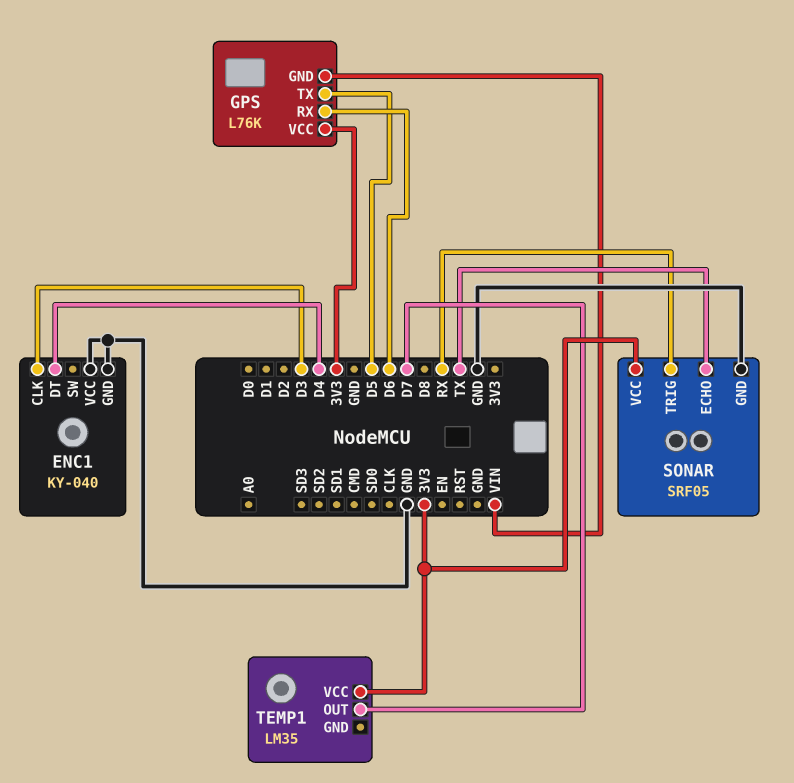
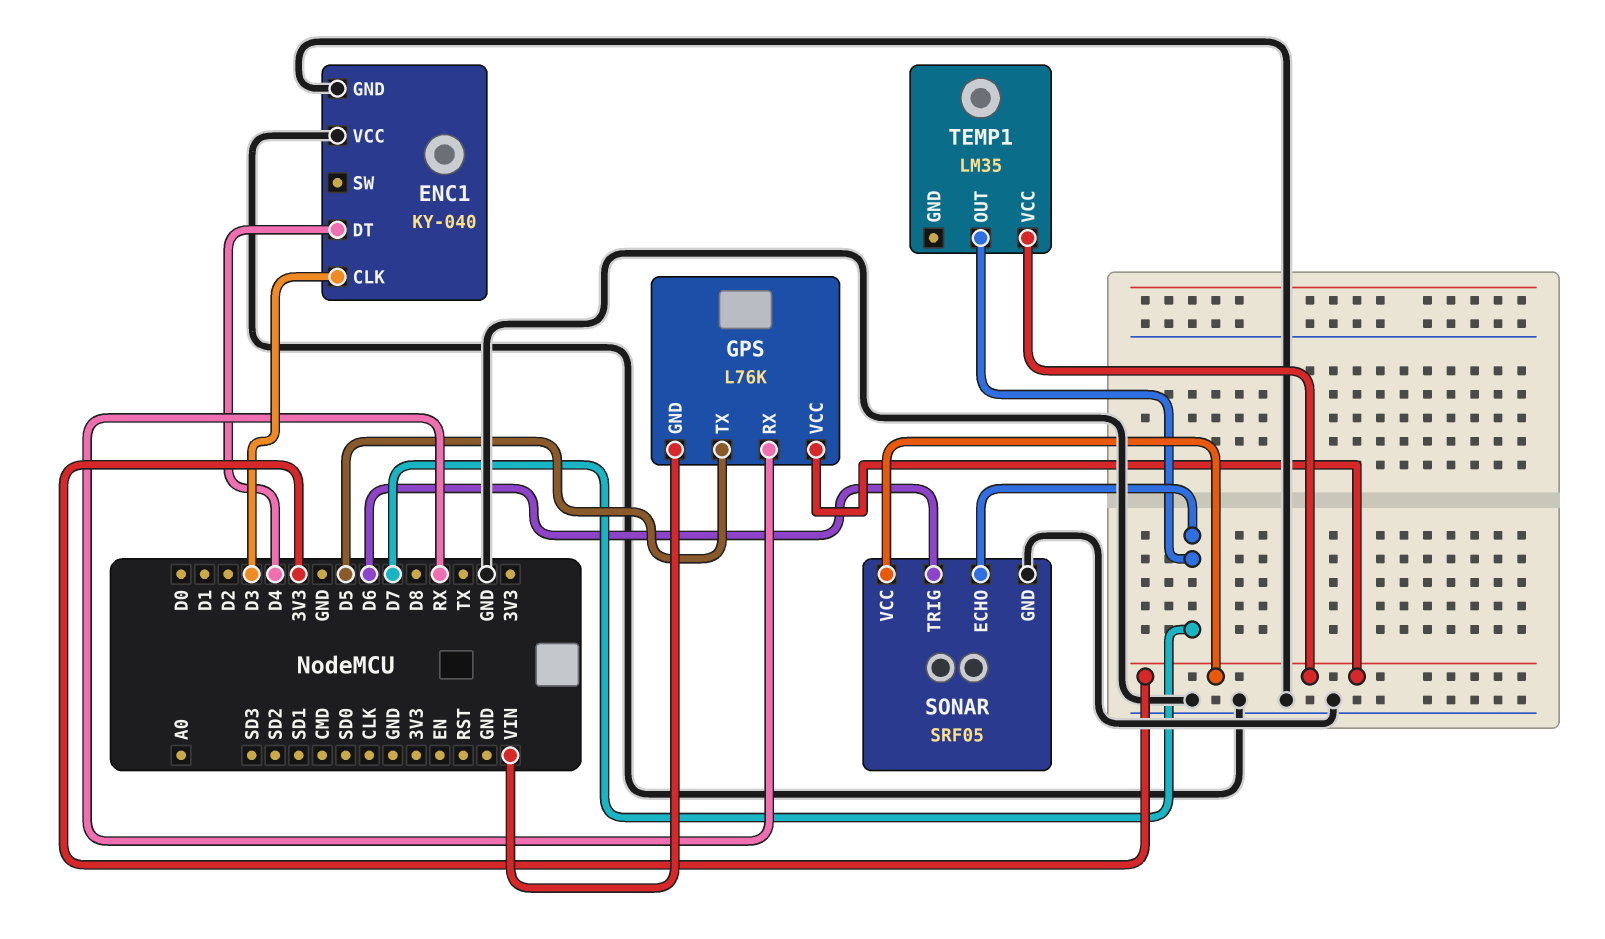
GPS pin RX: D6 -> RX
SONAR pin ECHO: TX -> D7
SONAR pin TRIG: RX -> D6

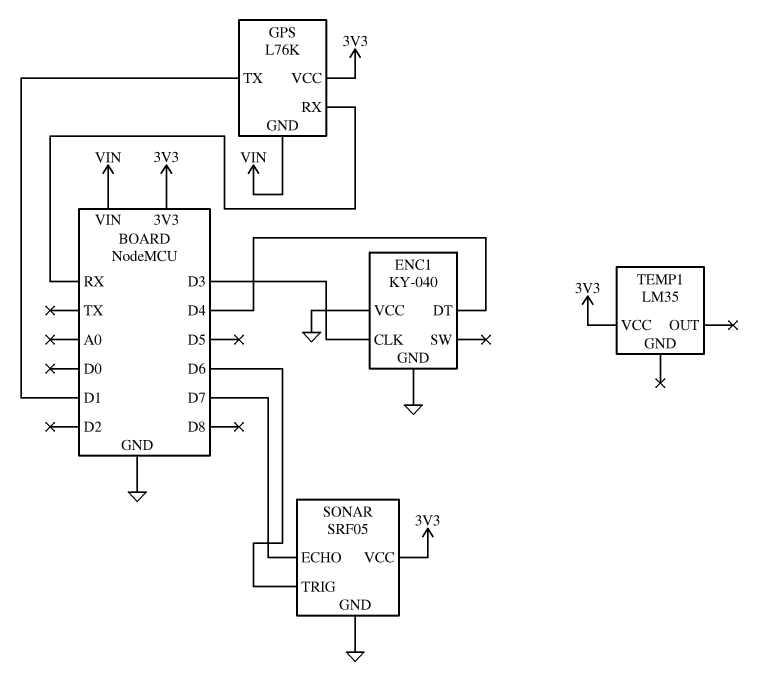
GPS pin TX: D5 -> D1
TEMP1 pin OUT: D7 -> none

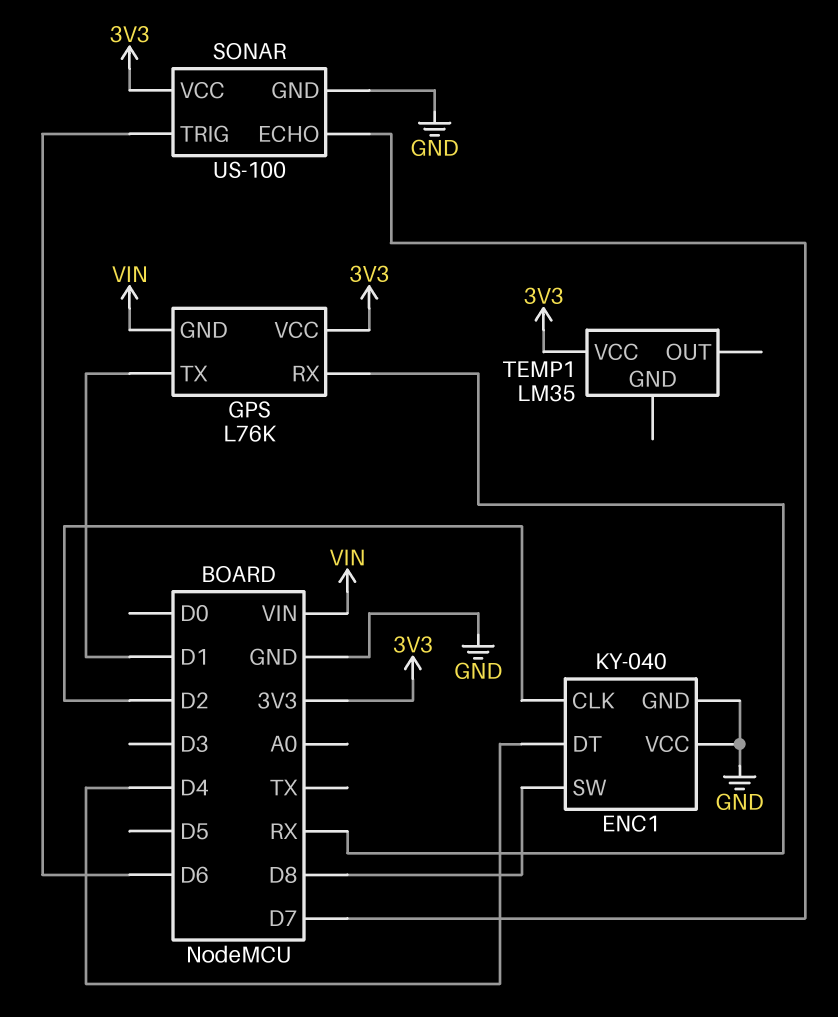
ENC1 pin CLK: D3 -> D2
ENC1 pin SW: none -> D8
SONAR: SRF05 -> US-100

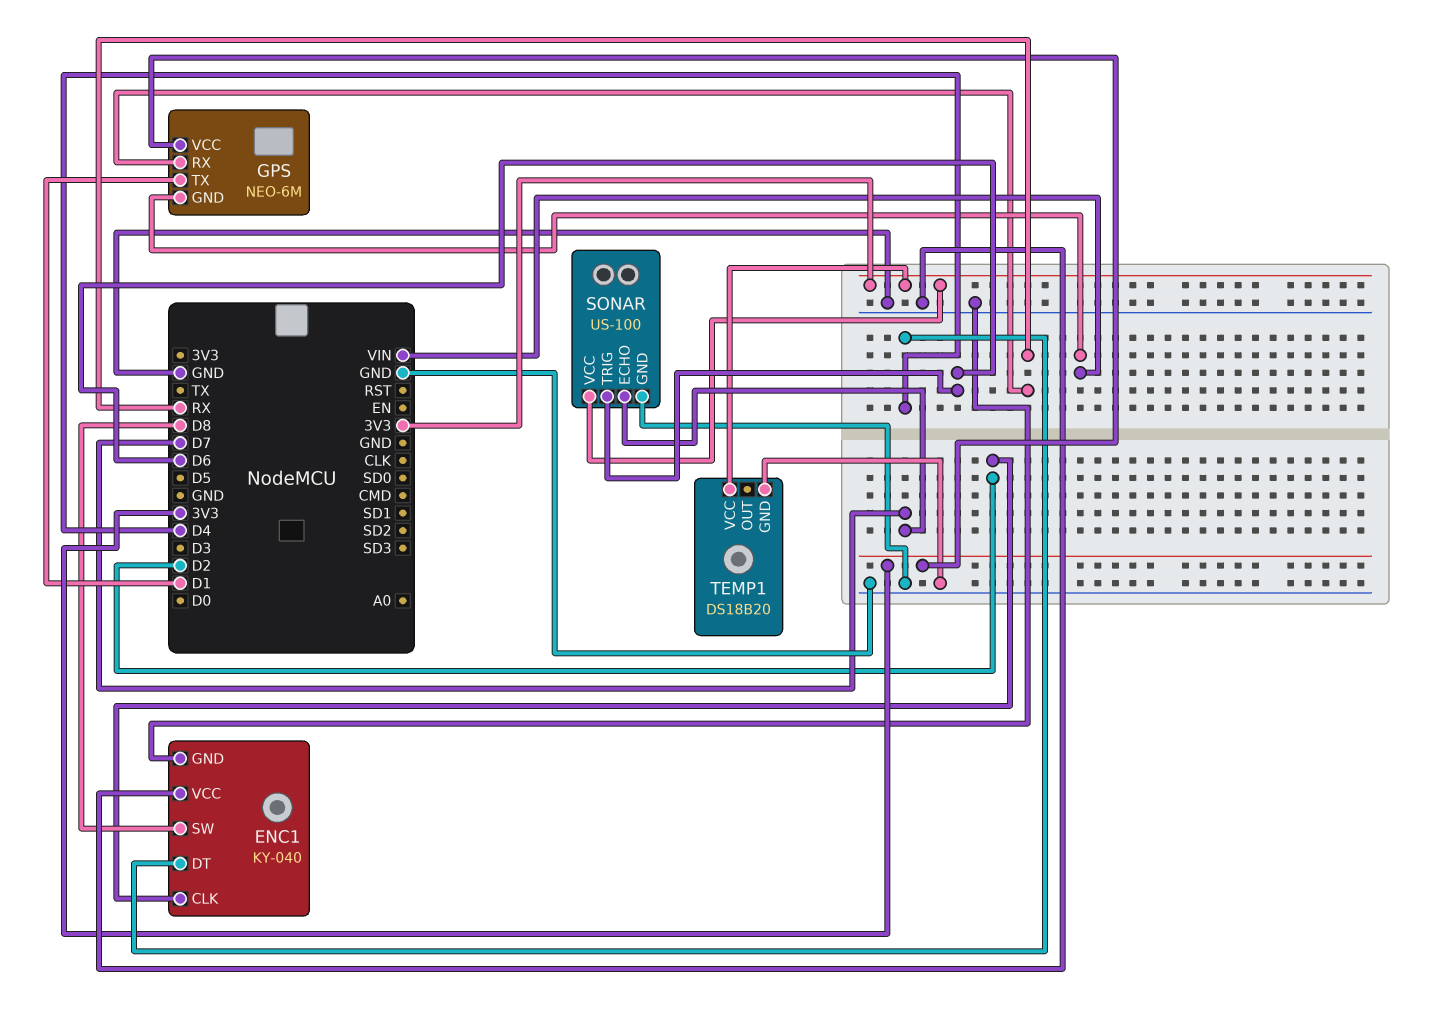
GPS: L76K -> NEO-6M
TEMP1: LM35 -> DS18B20
TEMP1 pin GND: none -> GND

